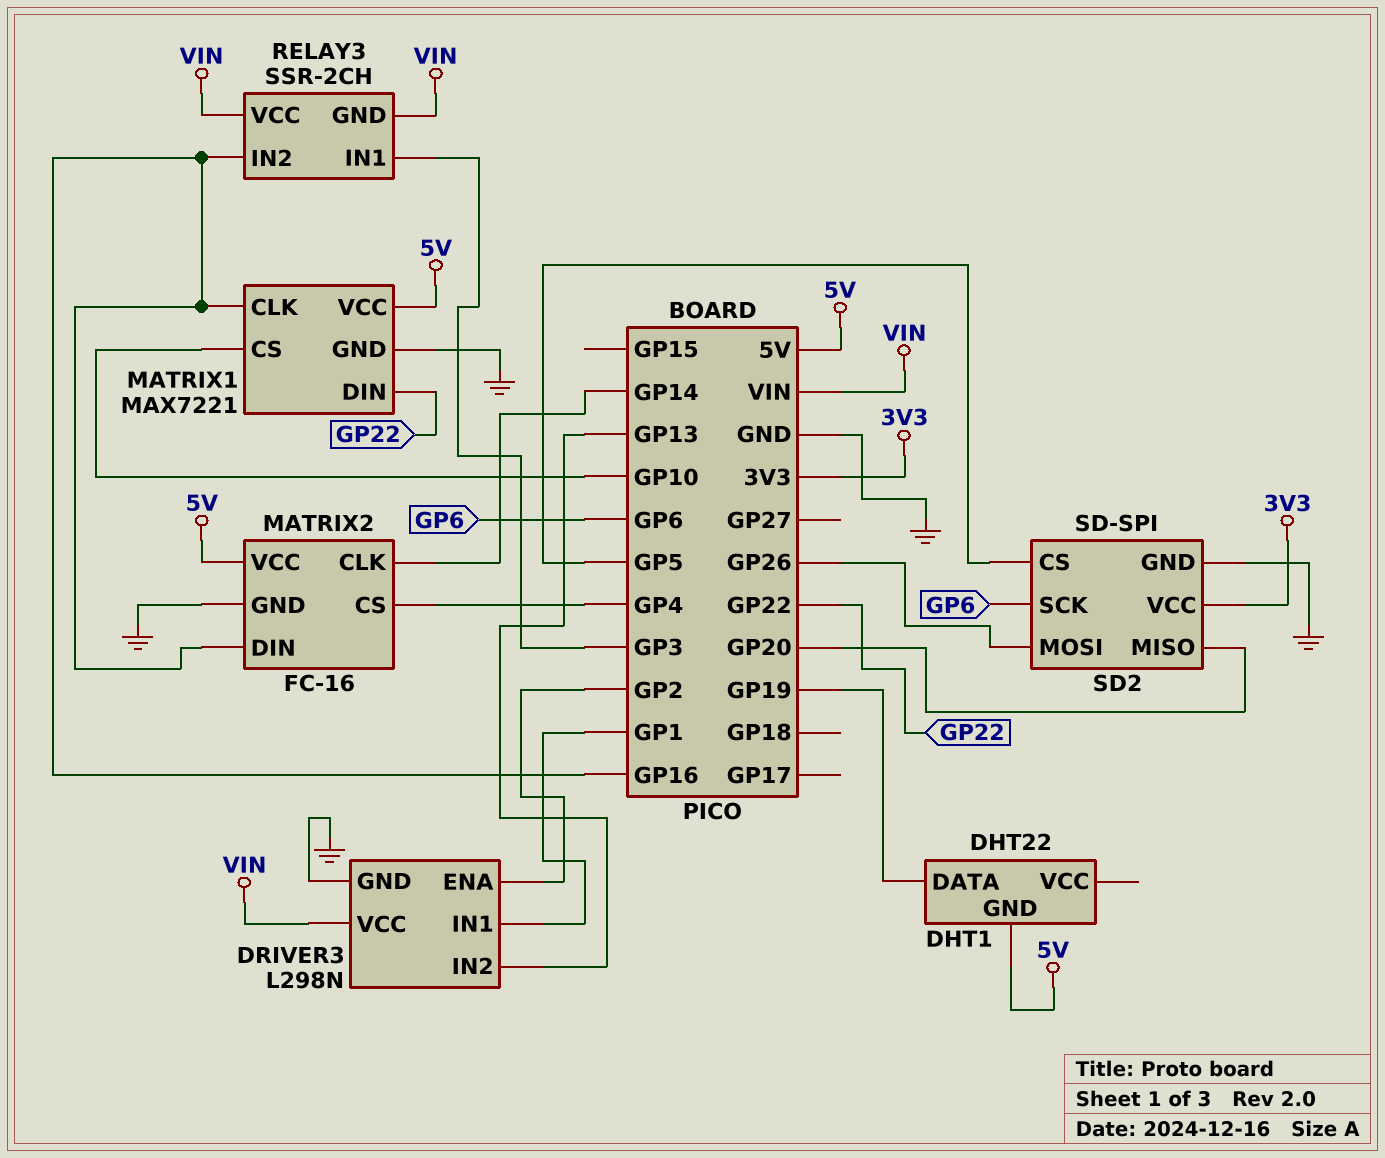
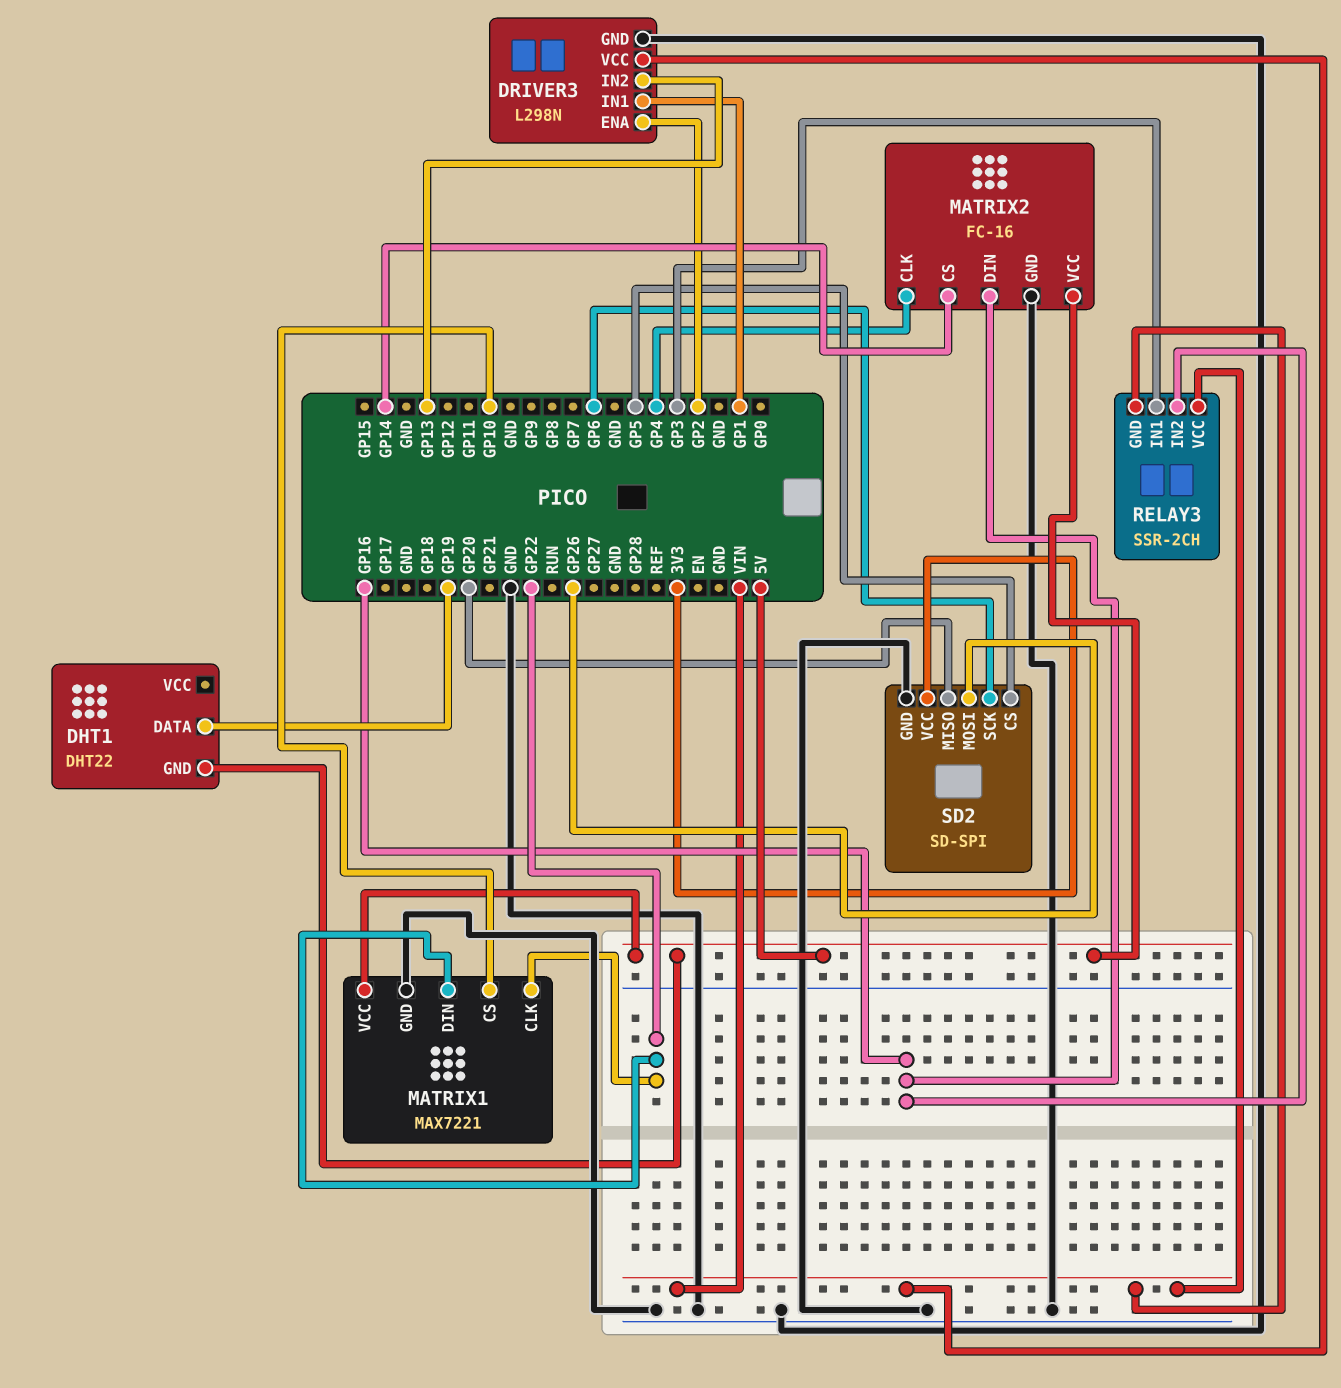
MATRIX1 pin CLK: GP16 -> GP22
MATRIX2 pin CLK: GP14 -> GP4
MATRIX2 pin CS: GP4 -> GP14

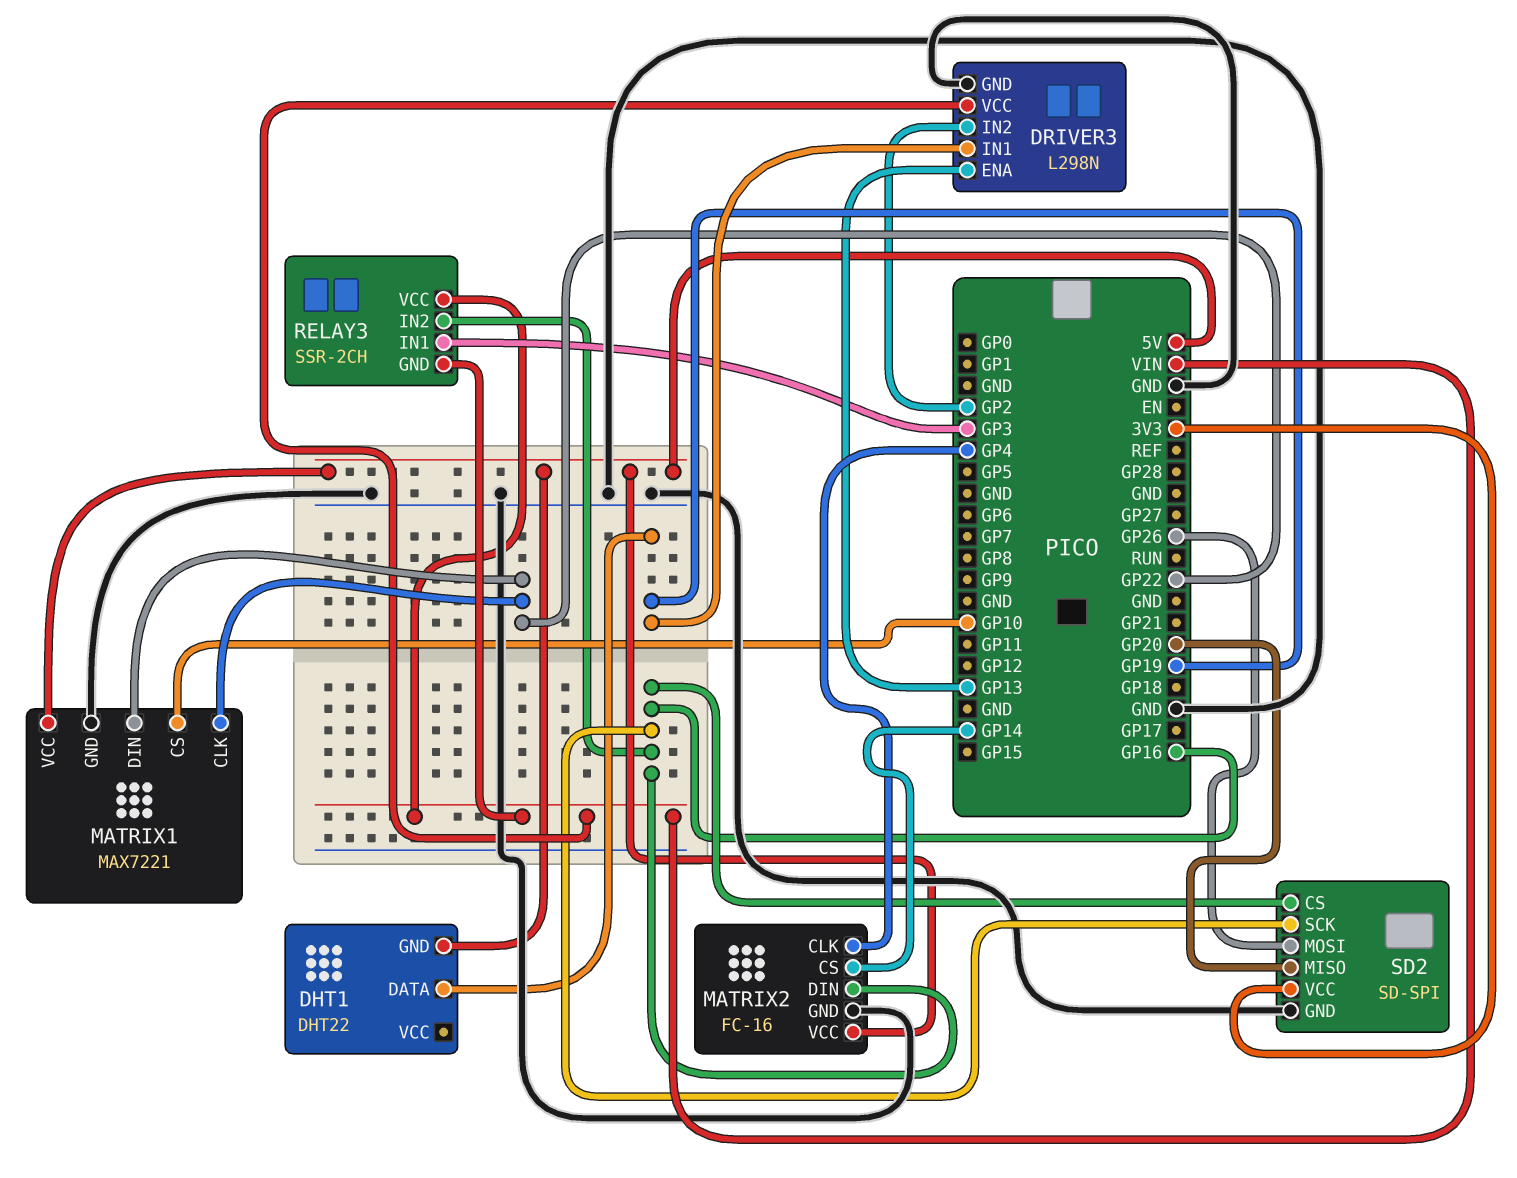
DRIVER3 pin ENA: GP2 -> GP13
DRIVER3 pin IN1: GP1 -> GP19
DRIVER3 pin IN2: GP13 -> GP2
SD2 pin CS: GP5 -> GP16
SD2 pin SCK: GP6 -> GP16

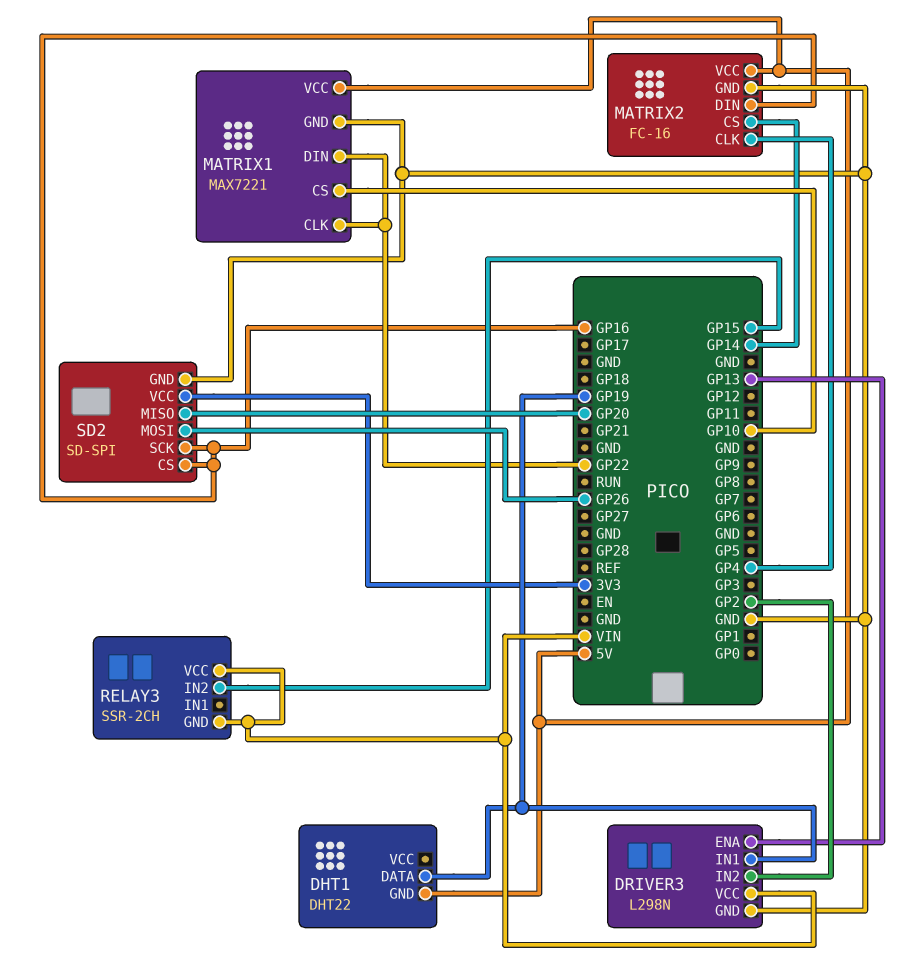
RELAY3 pin IN1: GP3 -> none
RELAY3 pin IN2: GP16 -> GP15

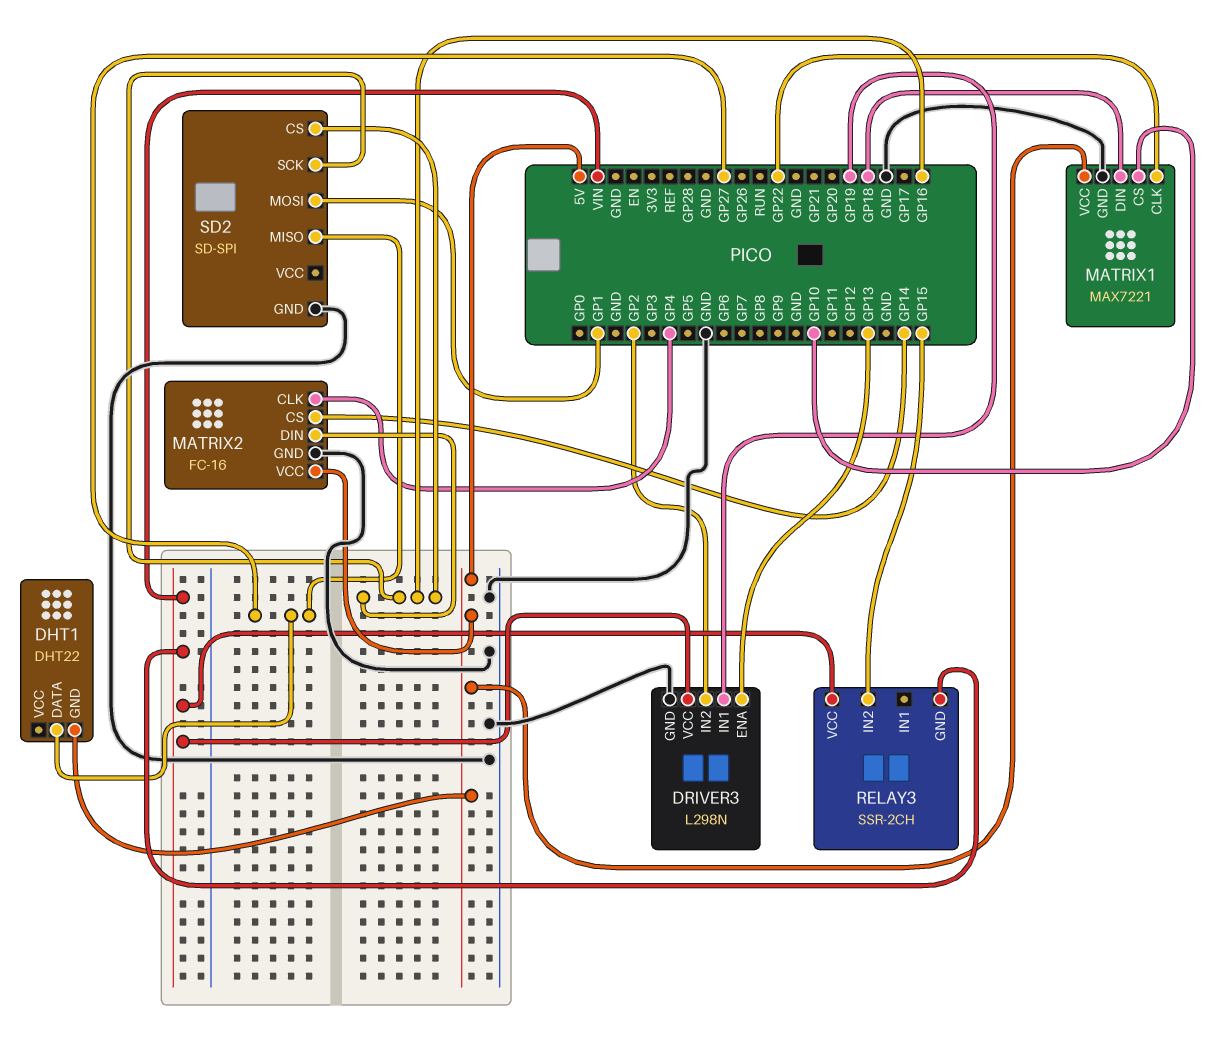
DHT1 pin DATA: GP19 -> GP27
MATRIX1 pin DIN: GP22 -> GP18
SD2 pin MISO: GP20 -> GP27
SD2 pin MOSI: GP26 -> GP1
SD2 pin VCC: 3V3 -> none

